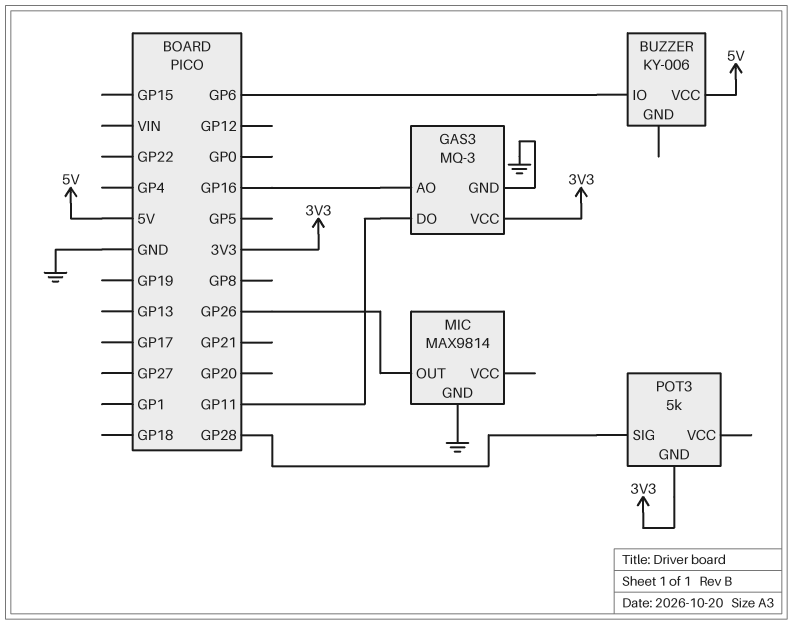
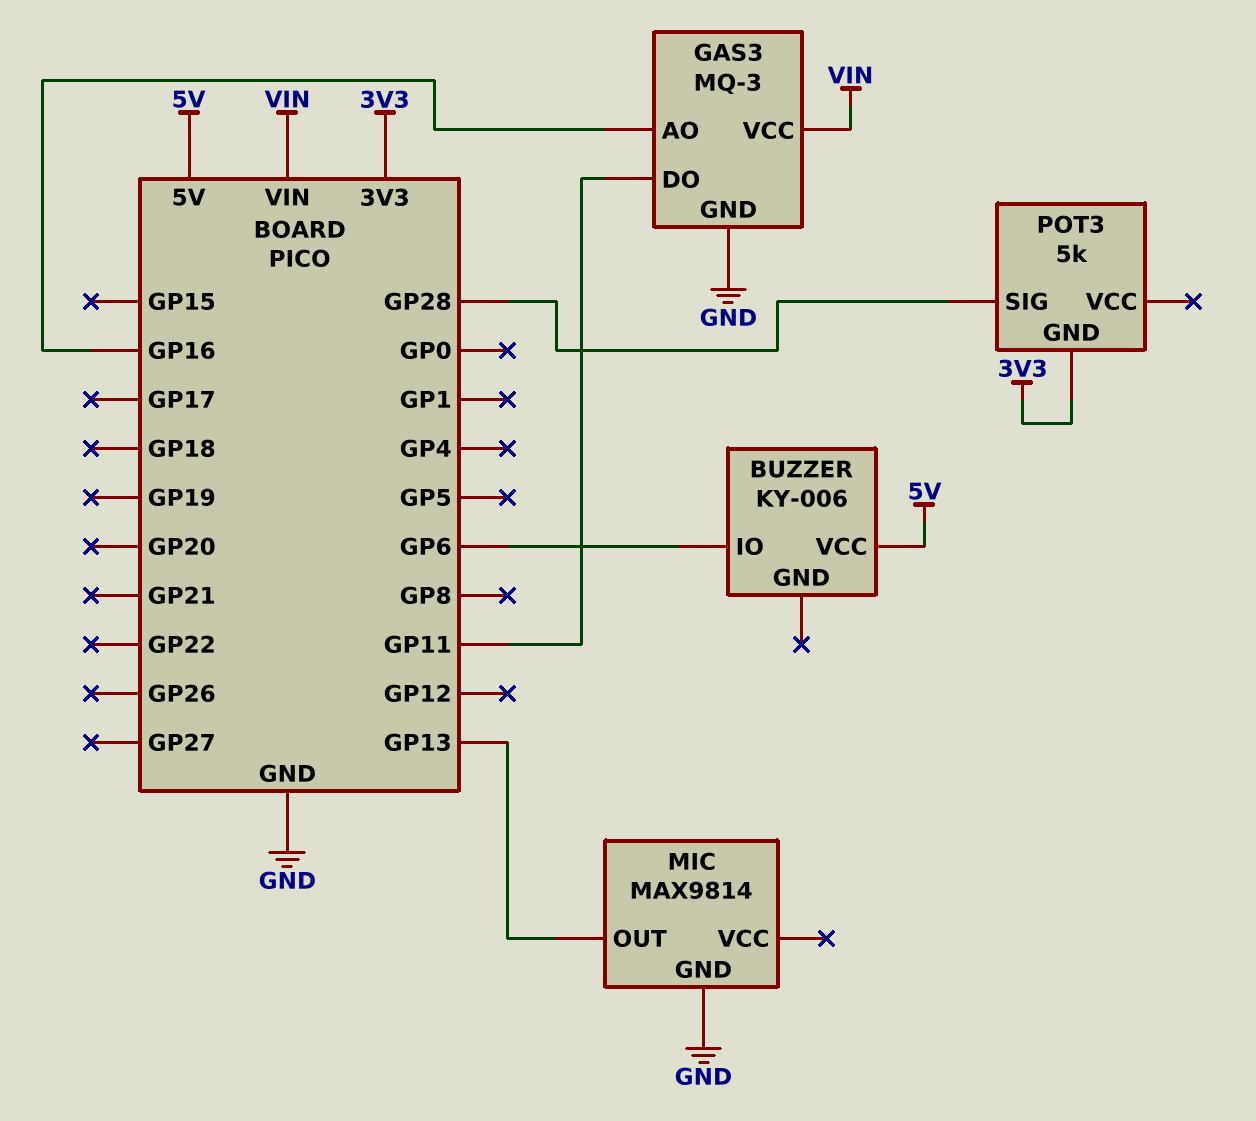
GAS3 pin VCC: 3V3 -> VIN
MIC pin OUT: GP26 -> GP13

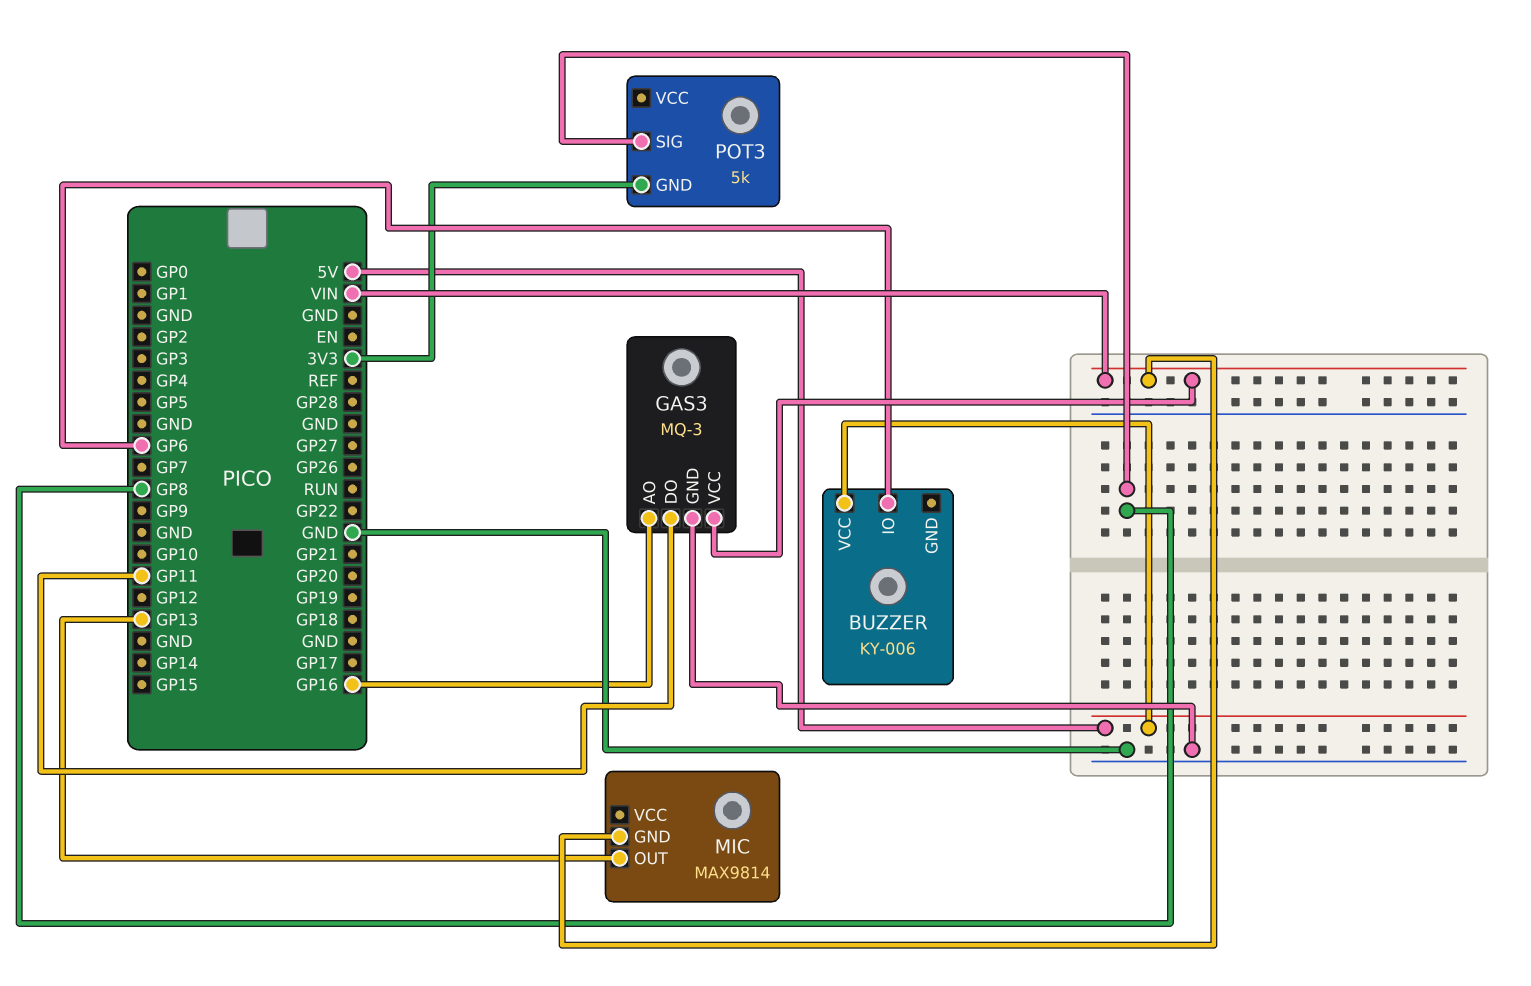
MIC pin GND: GND -> VIN
POT3 pin SIG: GP28 -> GP8

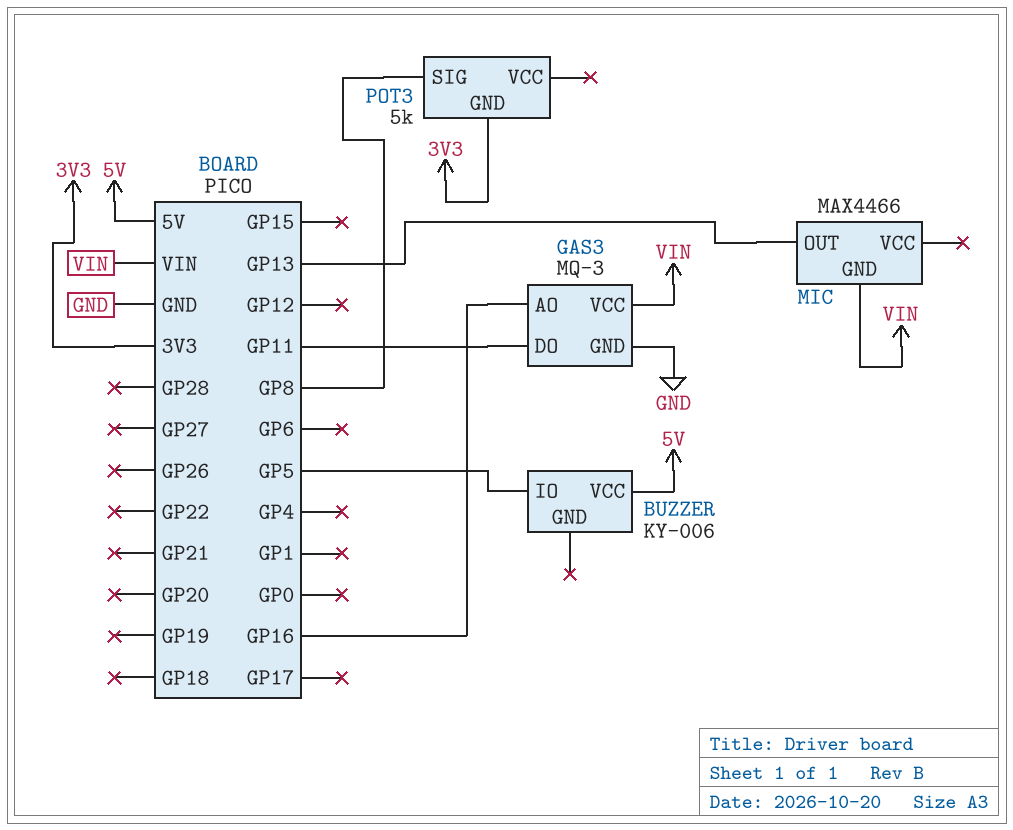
BUZZER pin IO: GP6 -> GP5
MIC: MAX9814 -> MAX4466

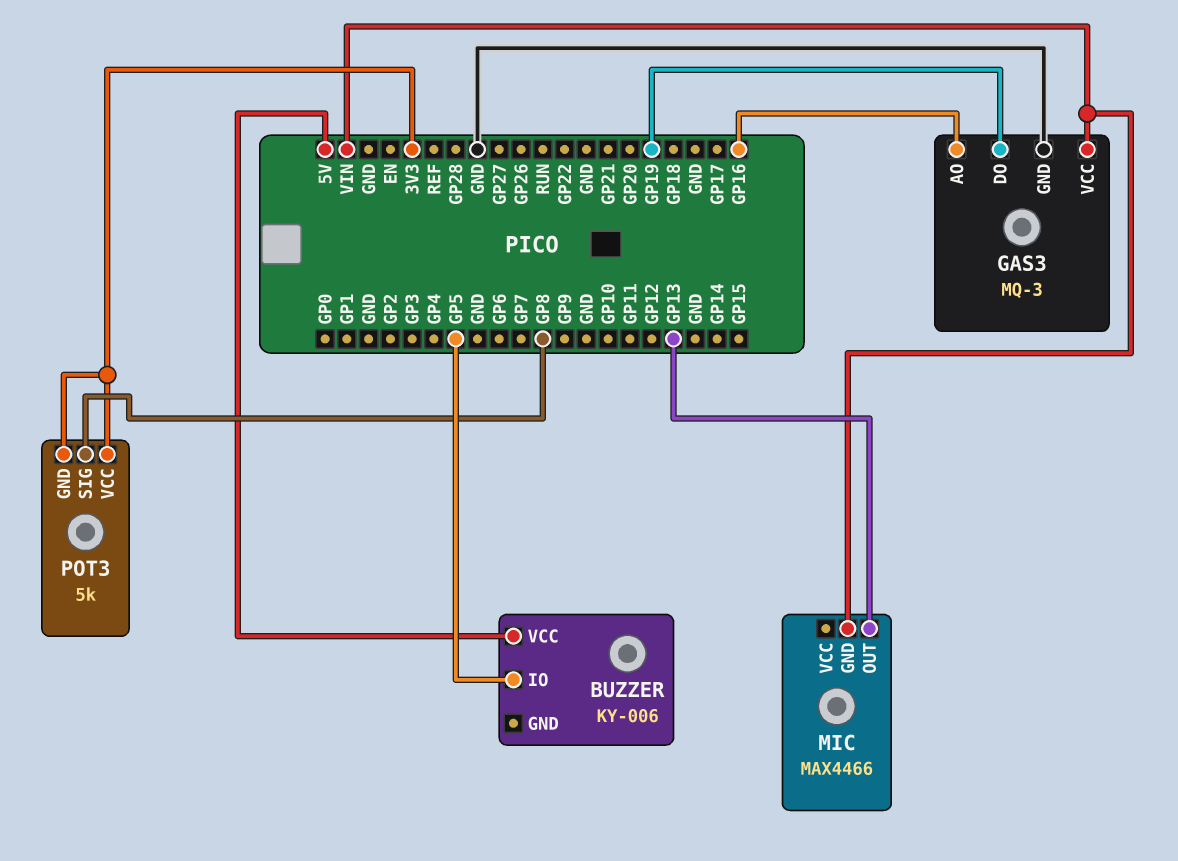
GAS3 pin DO: GP11 -> GP19
POT3 pin VCC: none -> 3V3

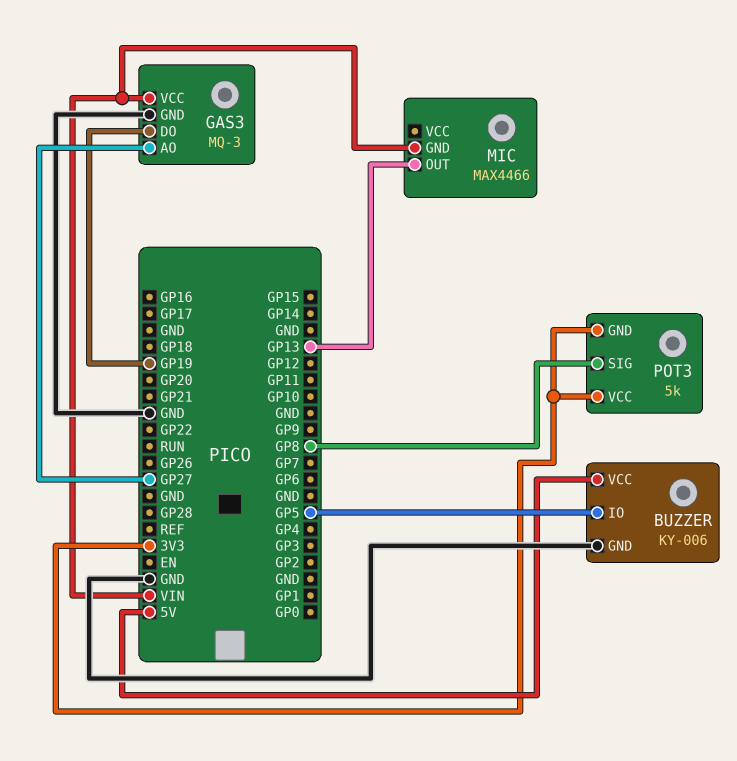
BUZZER pin GND: none -> GND
GAS3 pin AO: GP16 -> GP27

